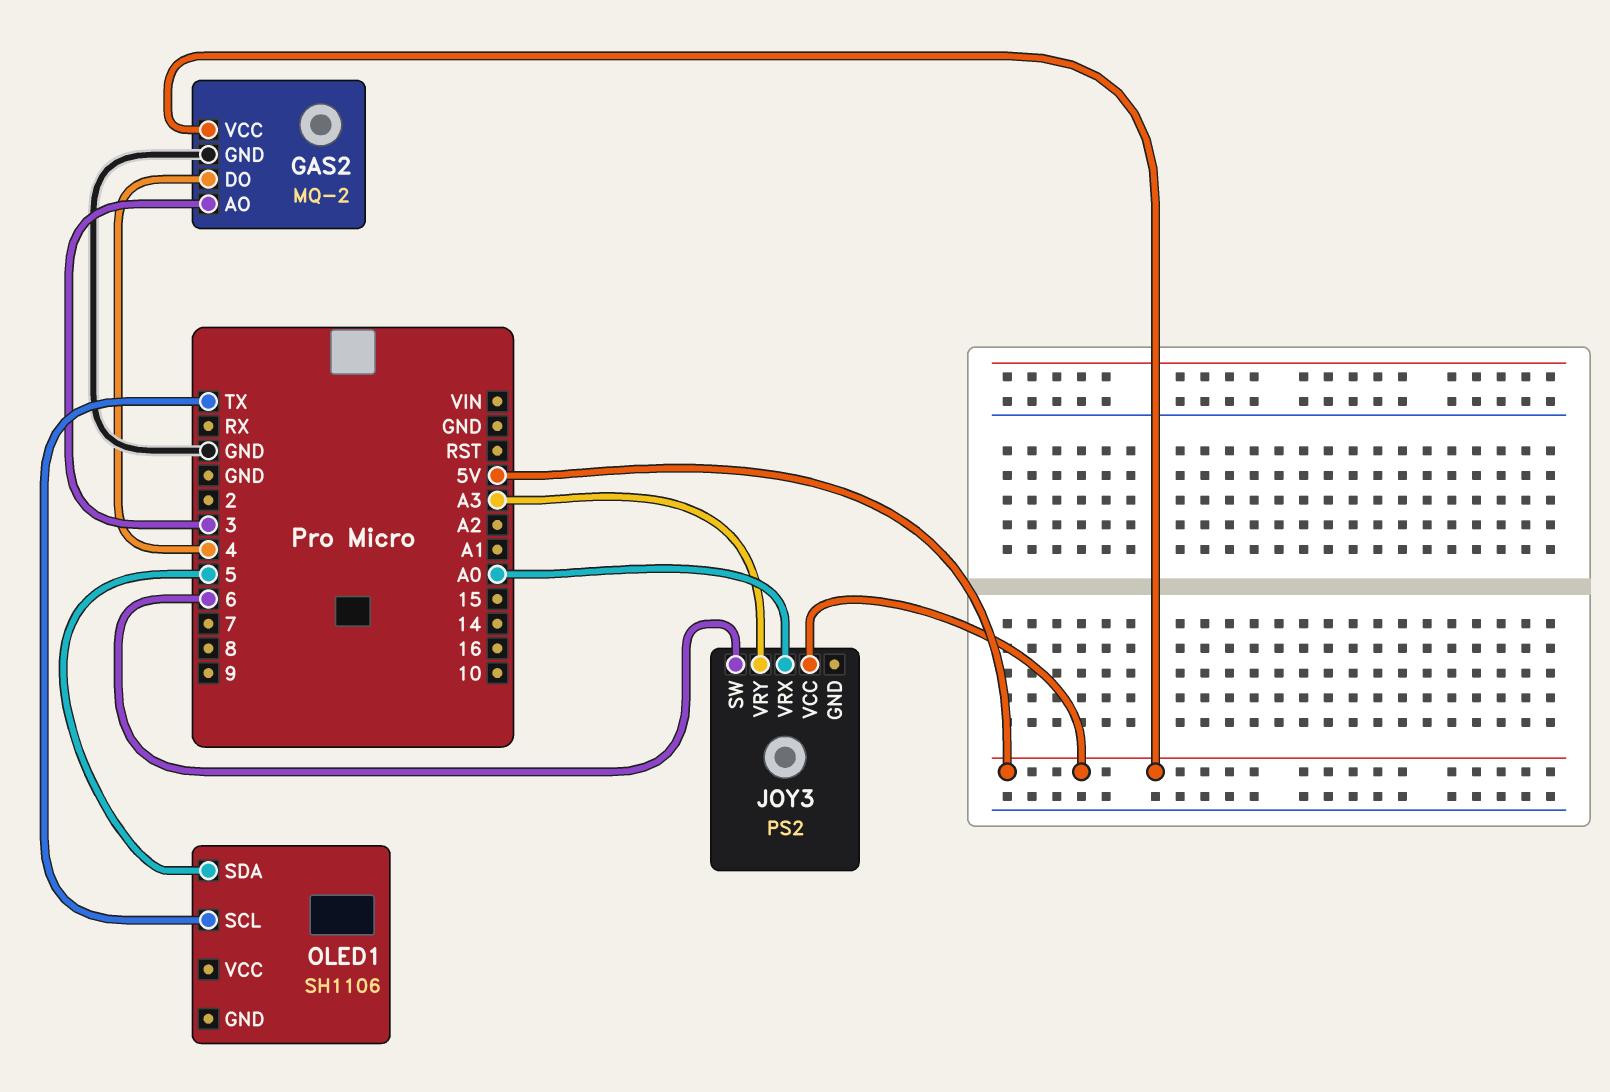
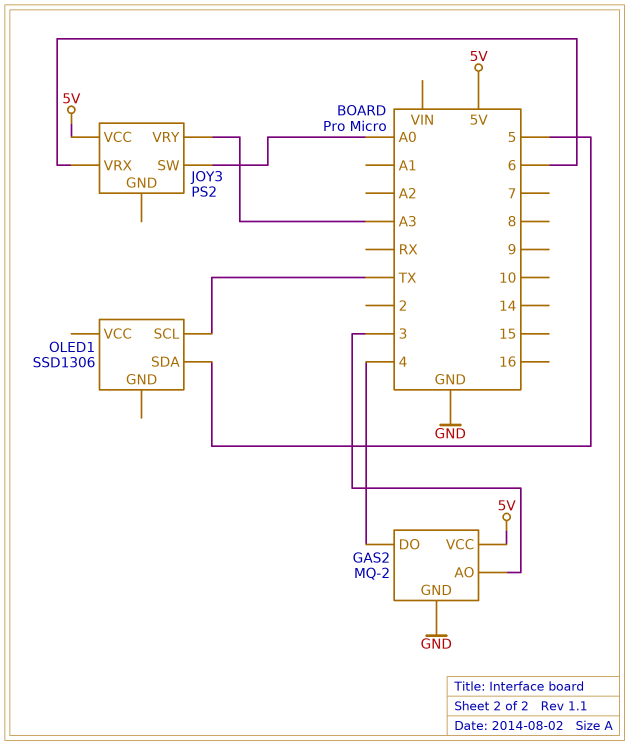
JOY3 pin SW: 6 -> A0
JOY3 pin VRX: A0 -> 6
OLED1: SH1106 -> SSD1306

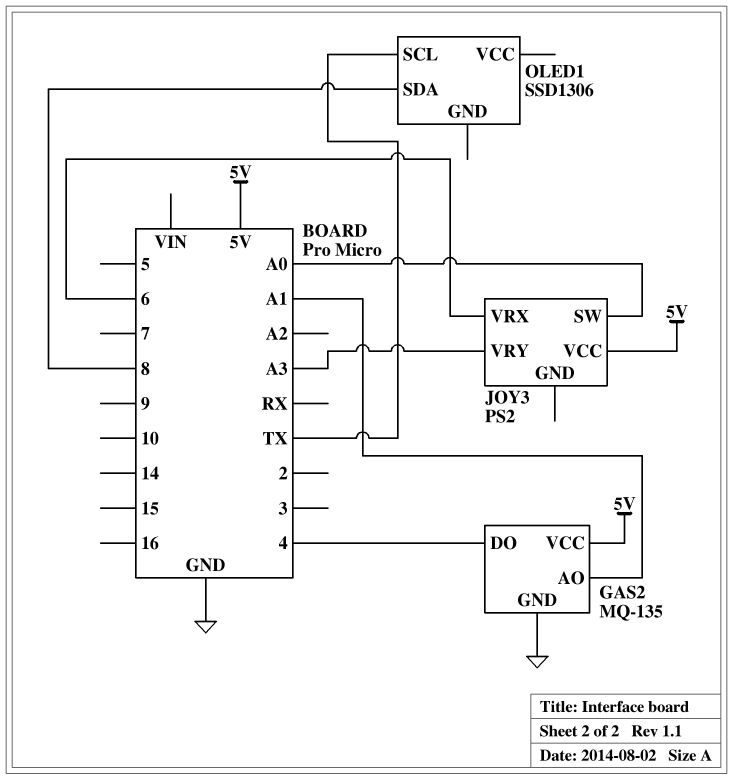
GAS2: MQ-2 -> MQ-135
GAS2 pin AO: 3 -> A1
OLED1 pin SDA: 5 -> 8

